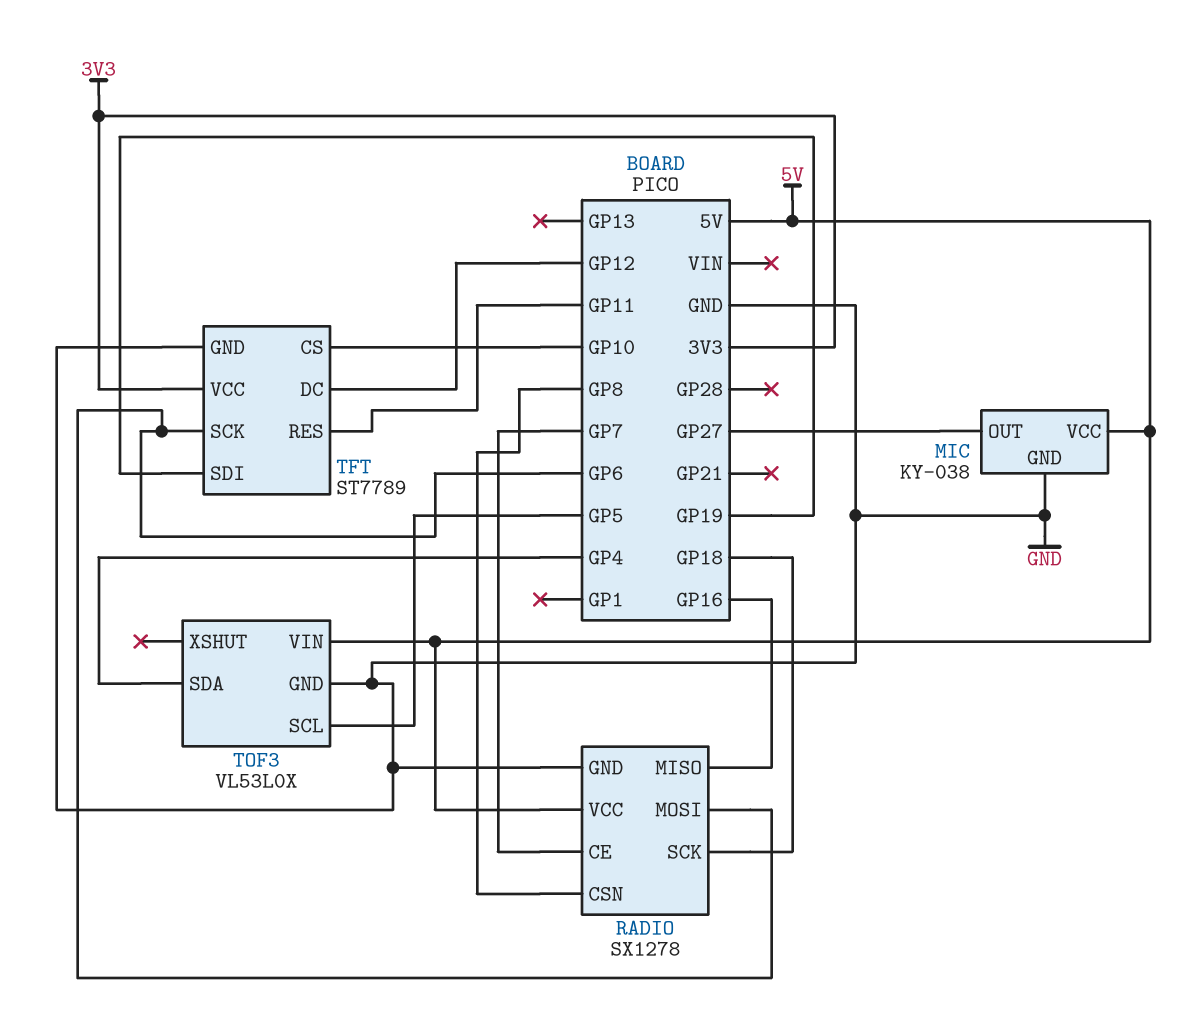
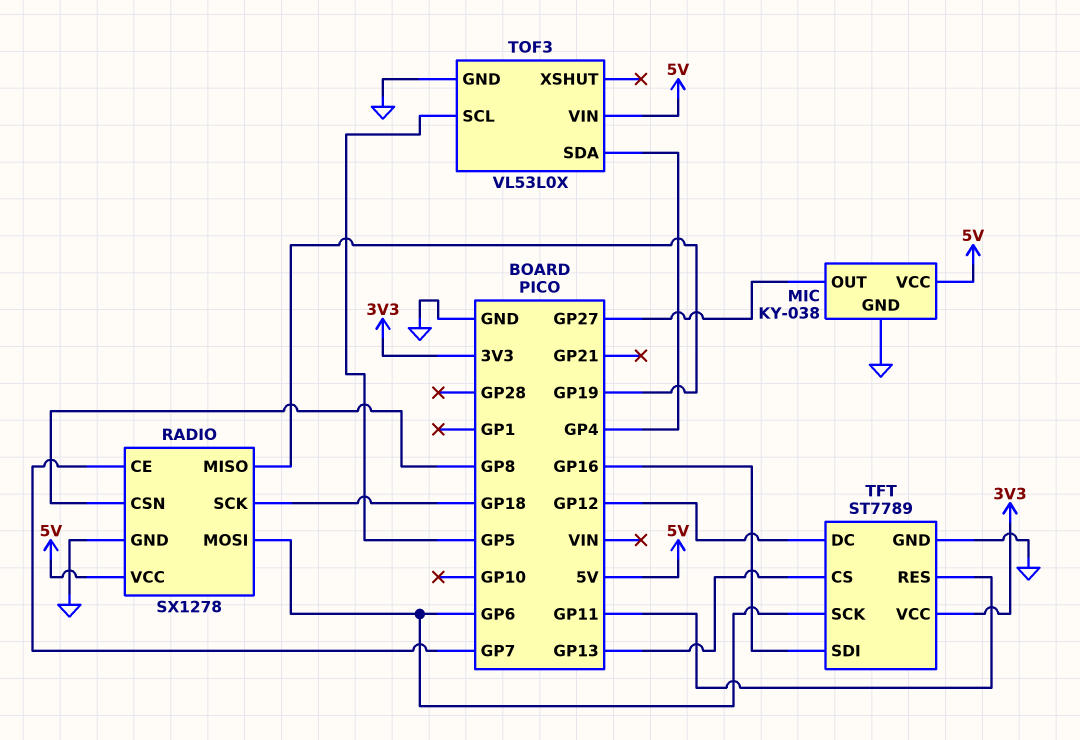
RADIO pin MISO: GP16 -> GP19
TFT pin CS: GP10 -> GP13
TFT pin SDI: GP19 -> GP16

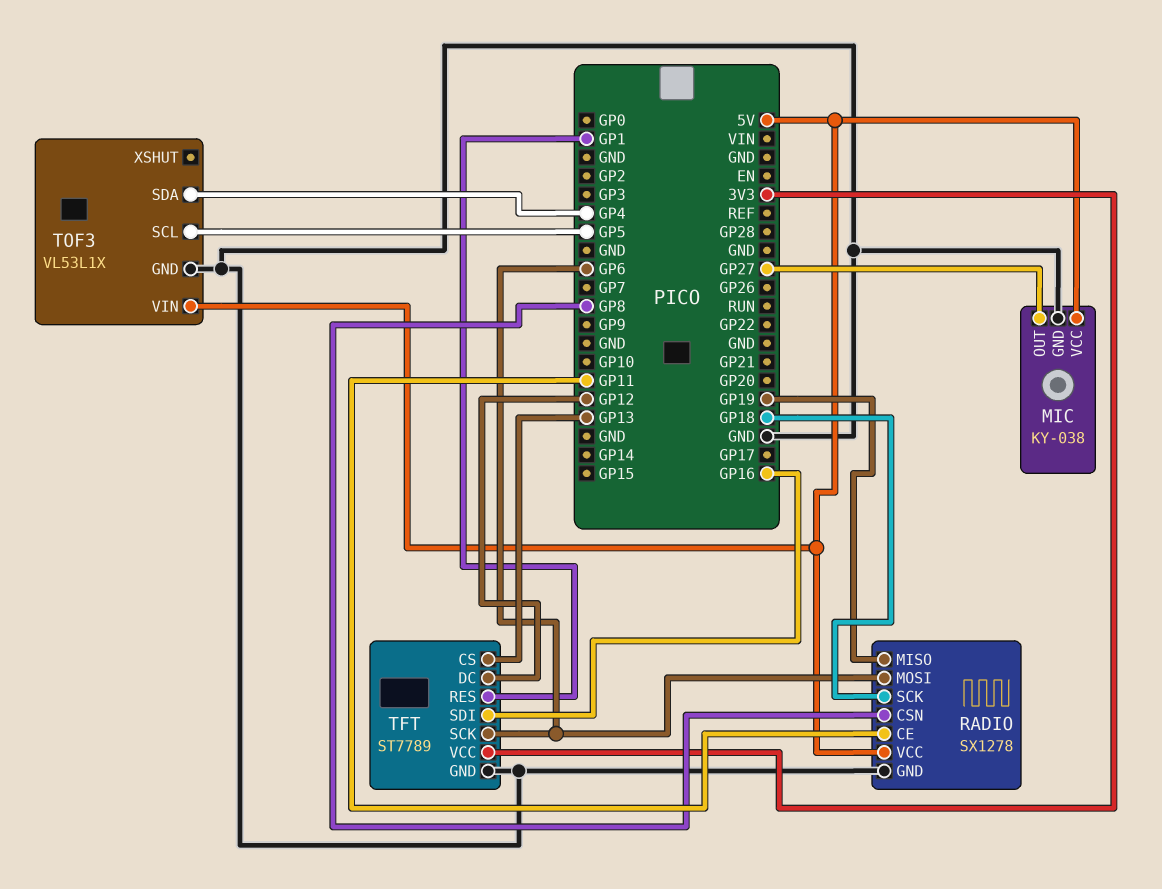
RADIO pin CE: GP7 -> GP11
TFT pin RES: GP11 -> GP1
TOF3: VL53L0X -> VL53L1X

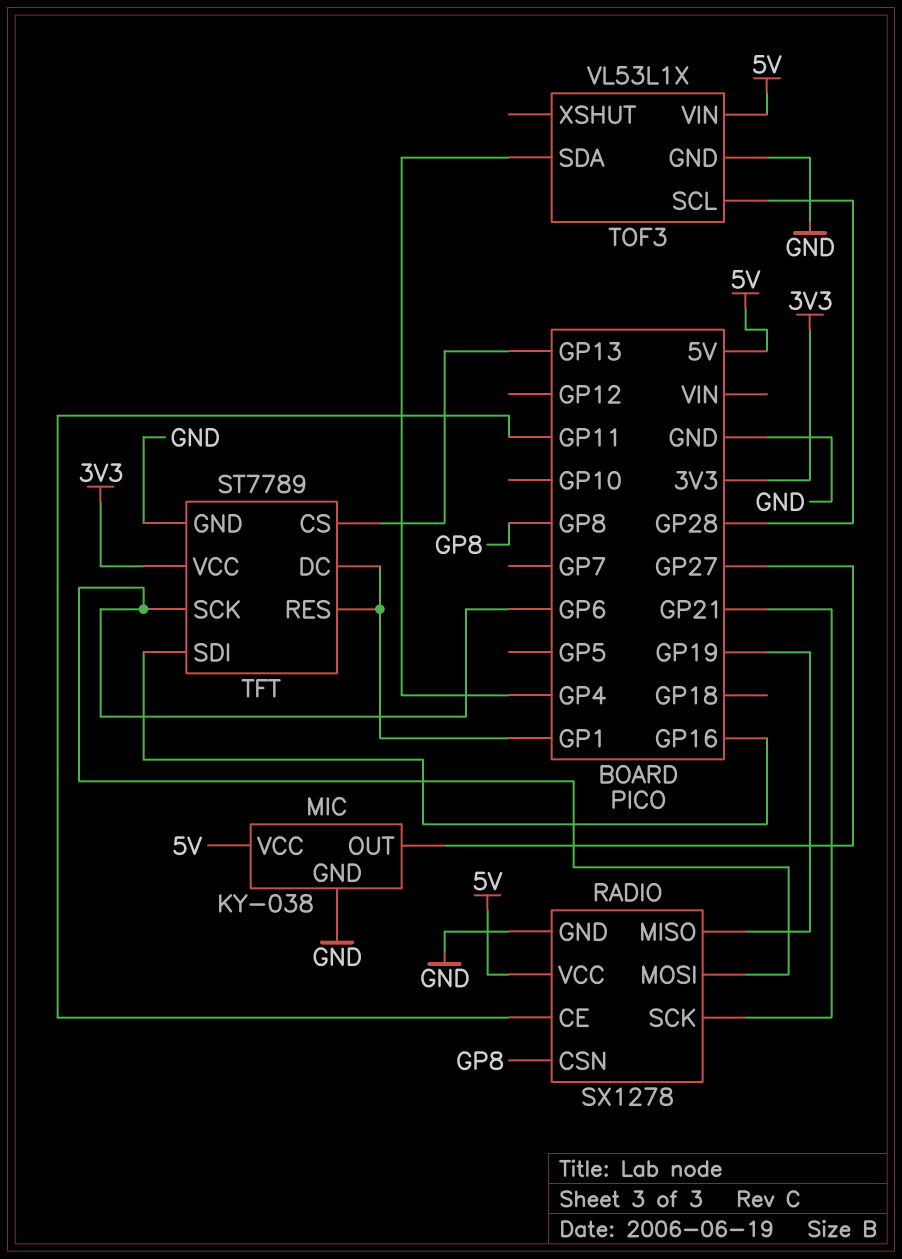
RADIO pin SCK: GP18 -> GP21
TFT pin DC: GP12 -> GP1
TOF3 pin SCL: GP5 -> GP28

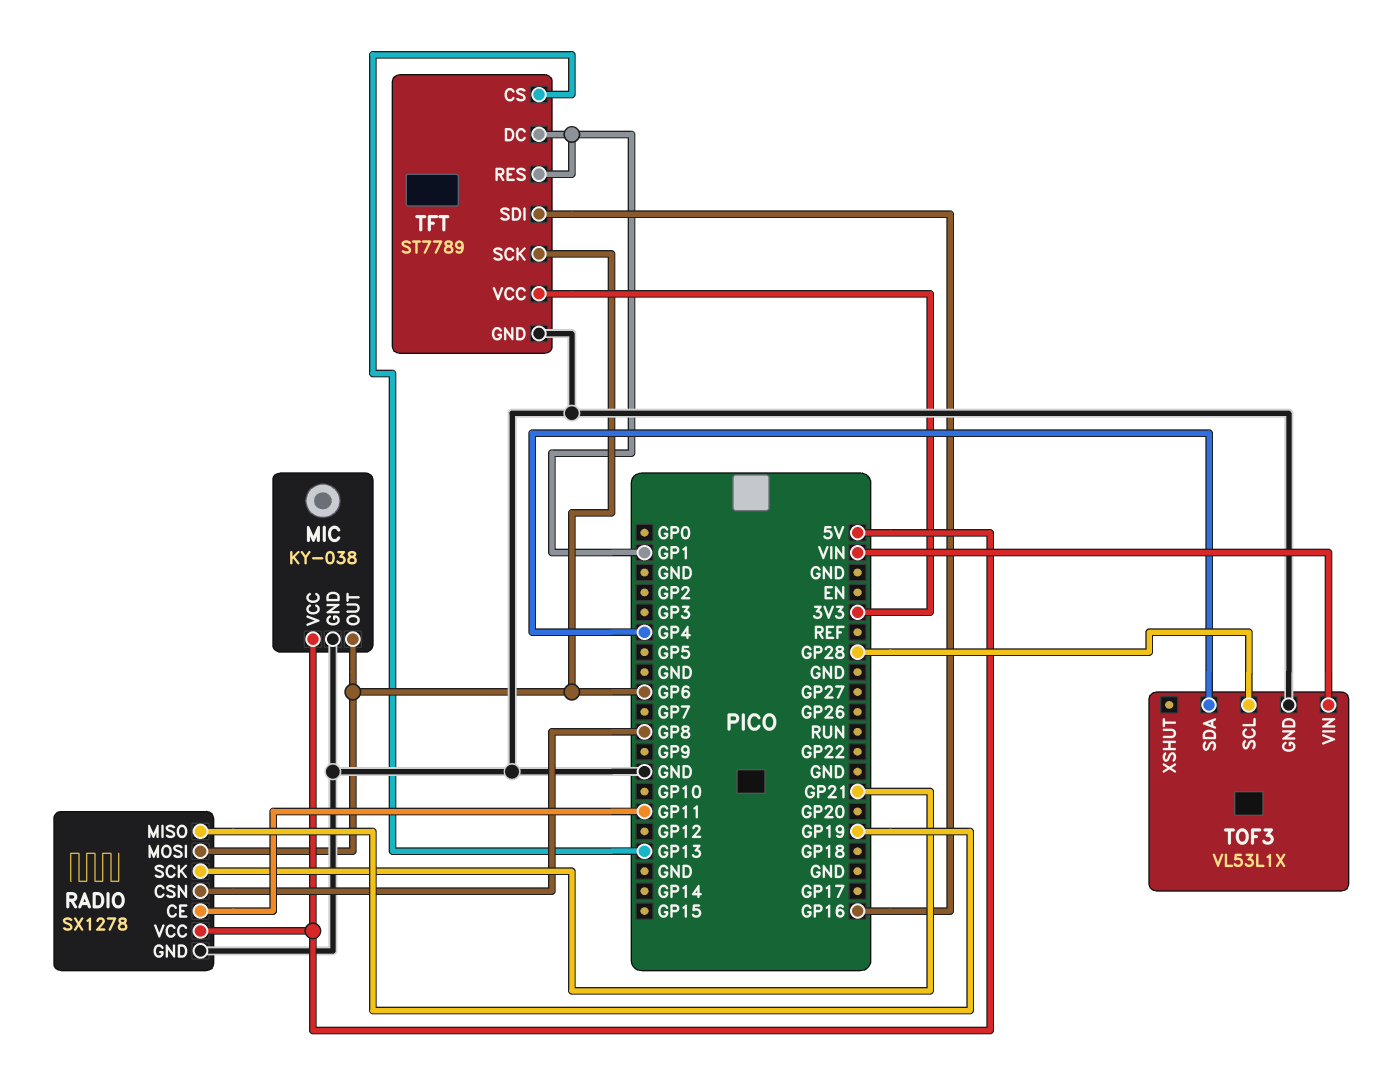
MIC pin OUT: GP27 -> GP6
TOF3 pin VIN: 5V -> VIN

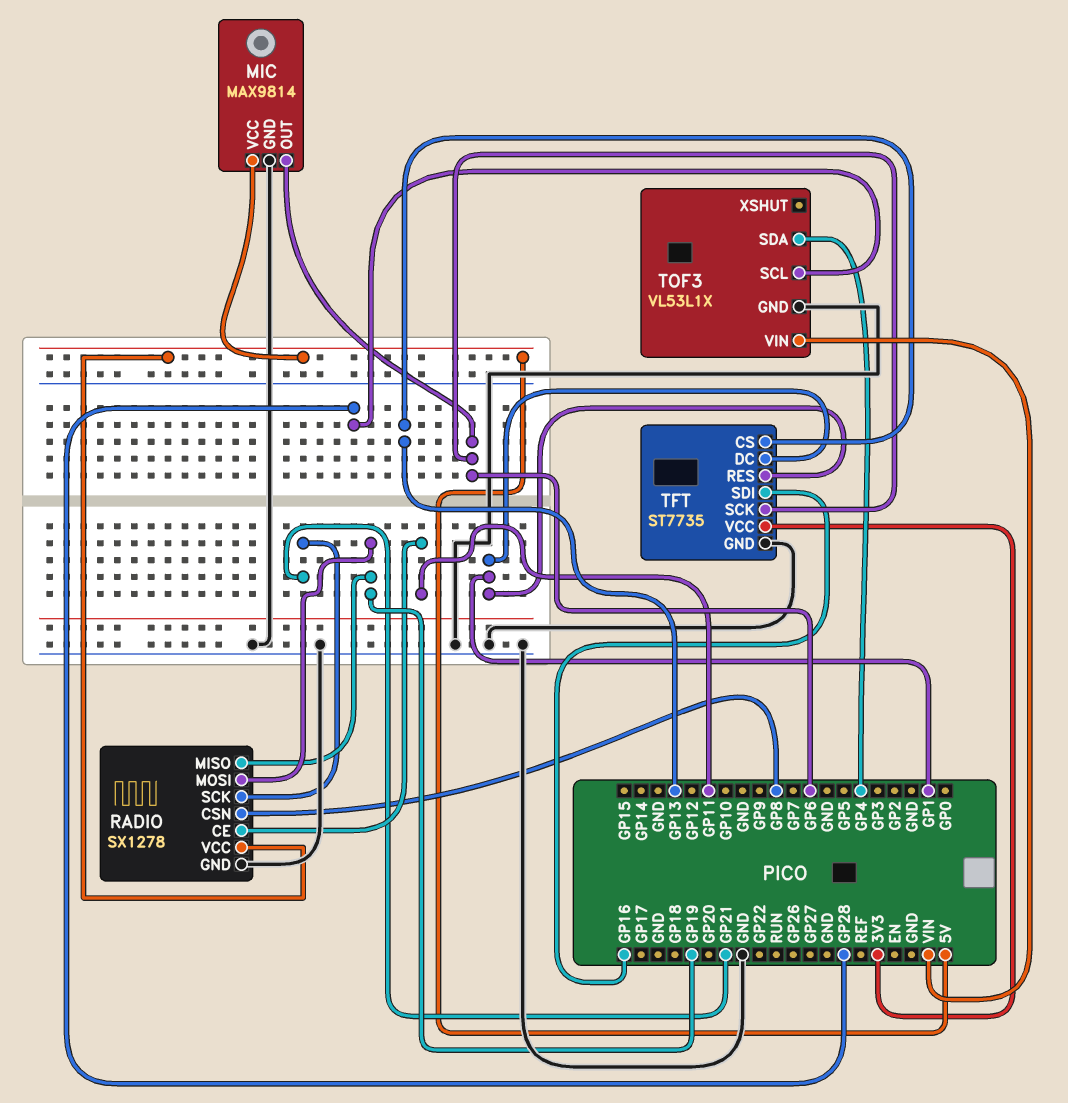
MIC: KY-038 -> MAX9814
RADIO pin MOSI: GP6 -> GP19
TFT: ST7789 -> ST7735

